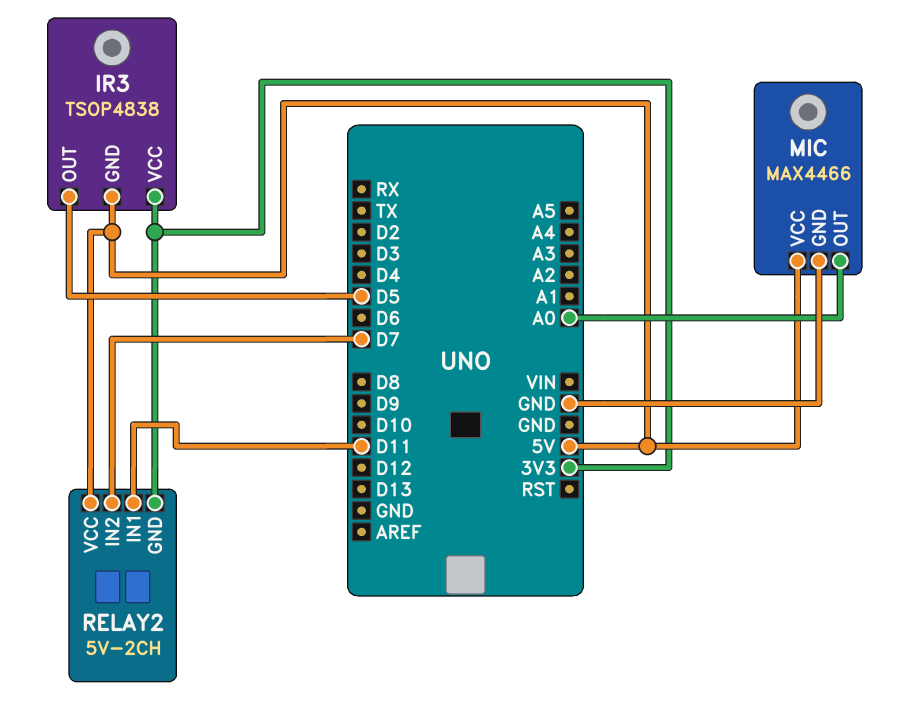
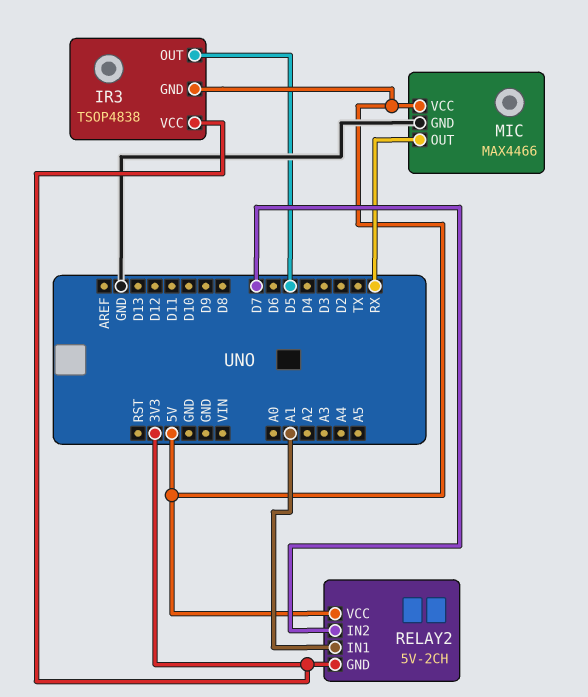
MIC pin OUT: A0 -> RX
RELAY2 pin IN1: D11 -> A1

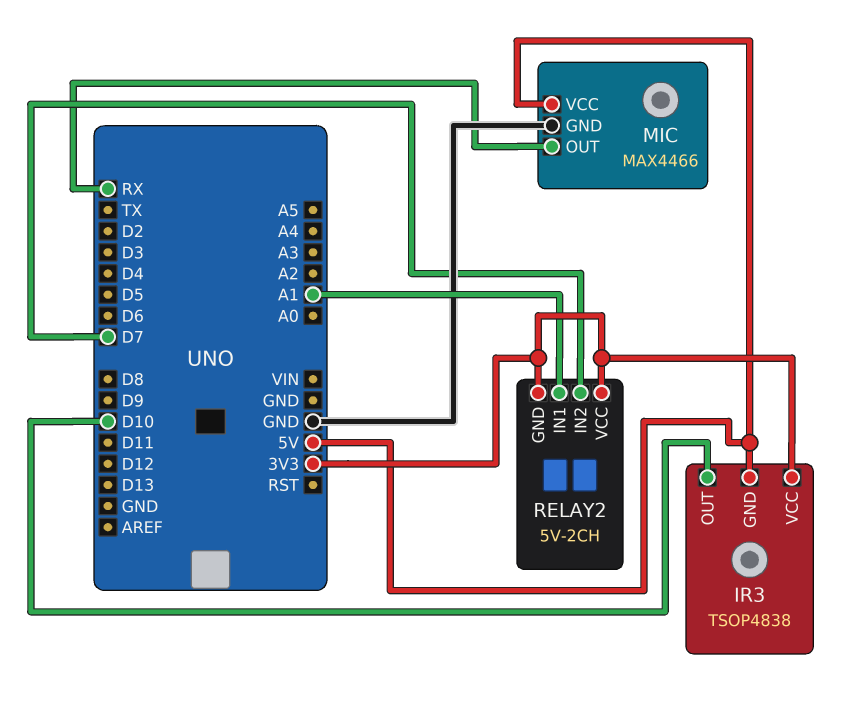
IR3 pin OUT: D5 -> D10
RELAY2 pin VCC: 5V -> 3V3

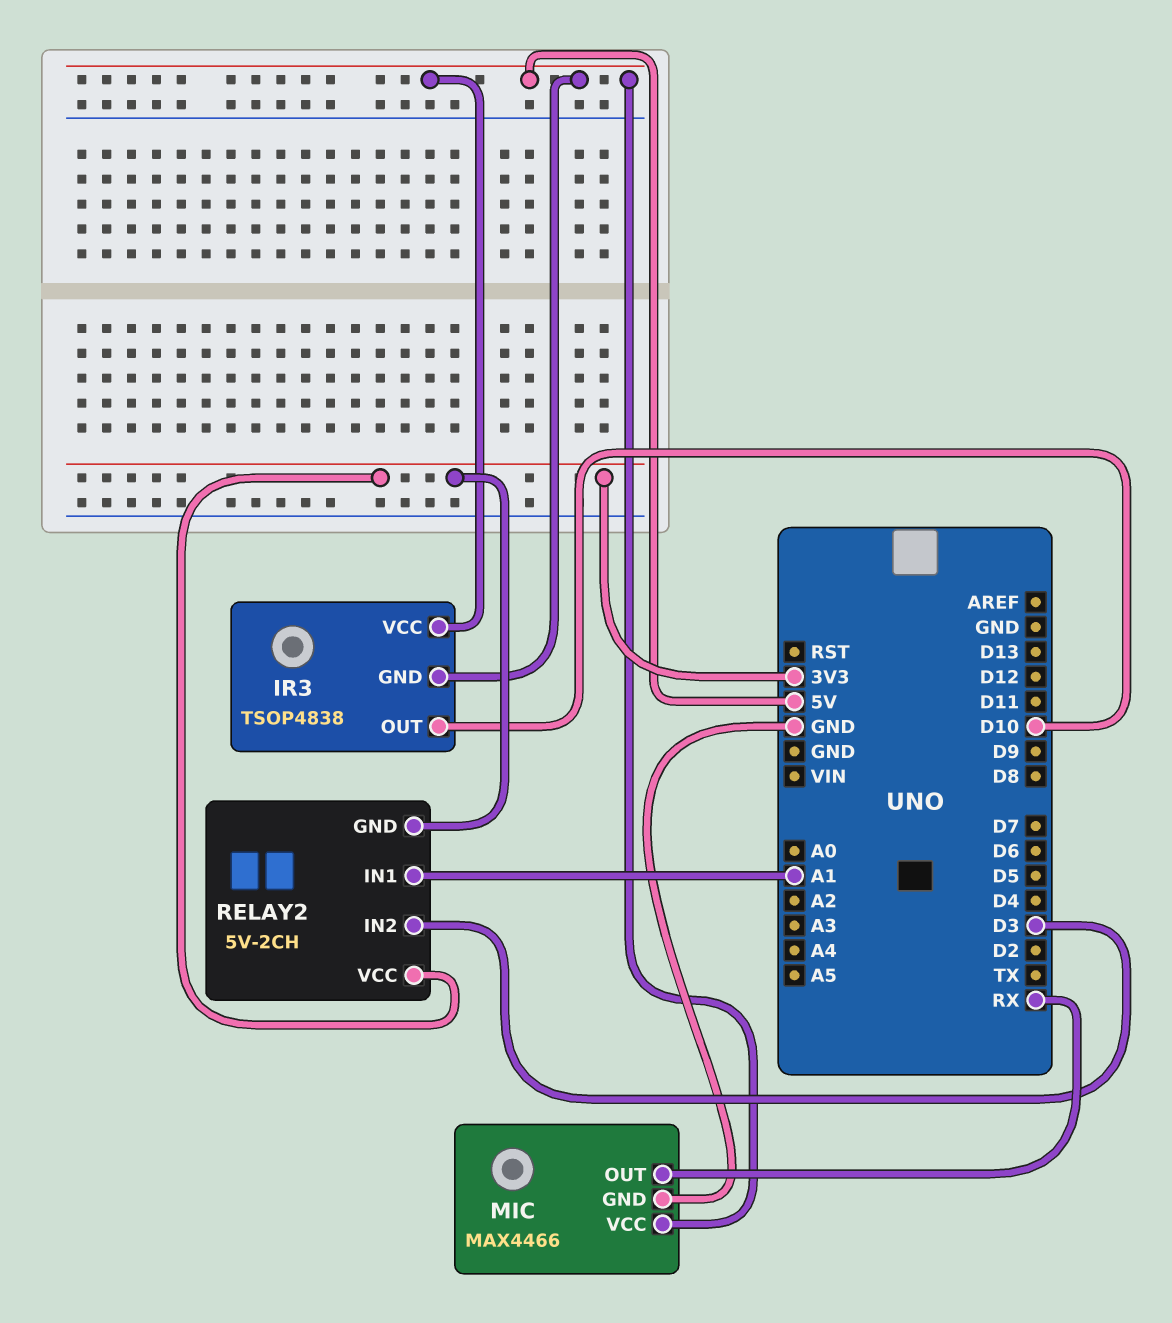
IR3 pin VCC: 3V3 -> 5V
RELAY2 pin IN2: D7 -> D3

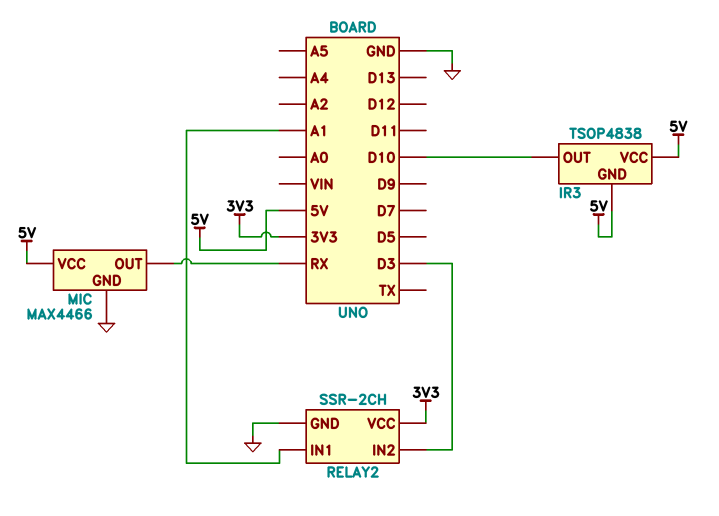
RELAY2: 5V-2CH -> SSR-2CH
RELAY2 pin GND: 3V3 -> GND

